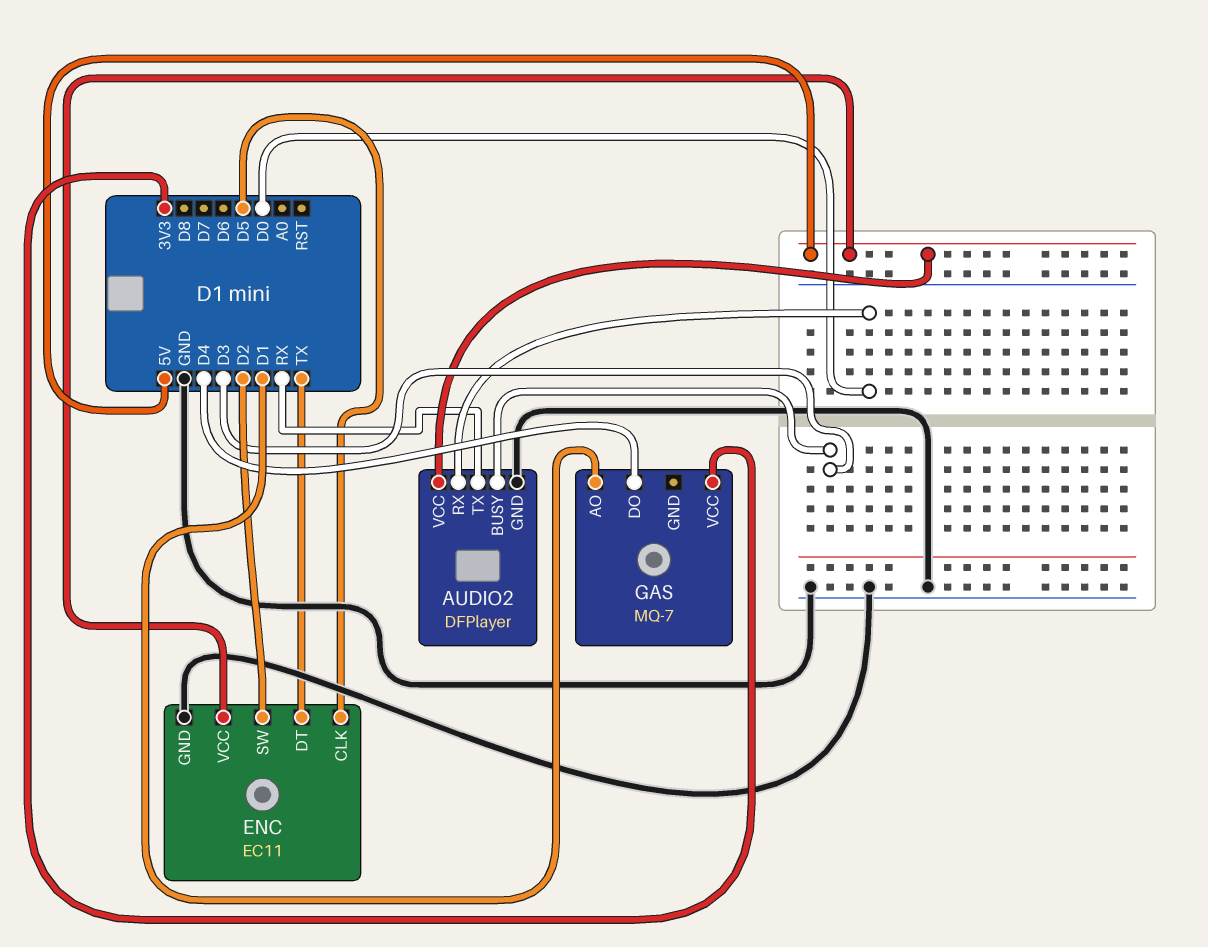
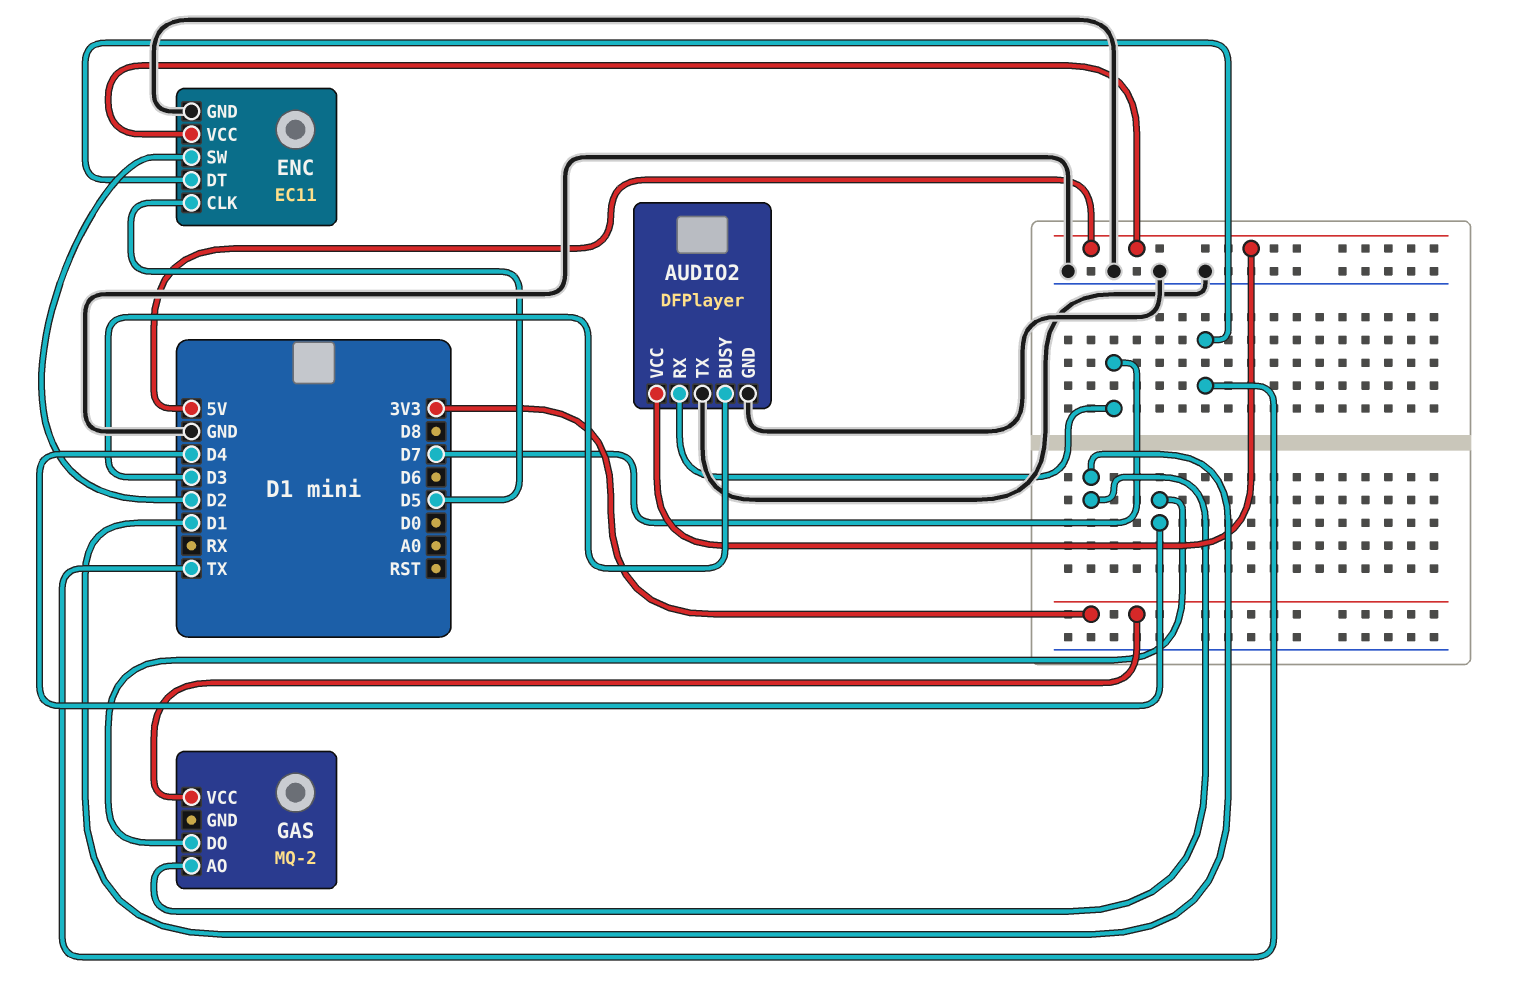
AUDIO2 pin RX: D0 -> D7
AUDIO2 pin TX: RX -> GND
GAS: MQ-7 -> MQ-2

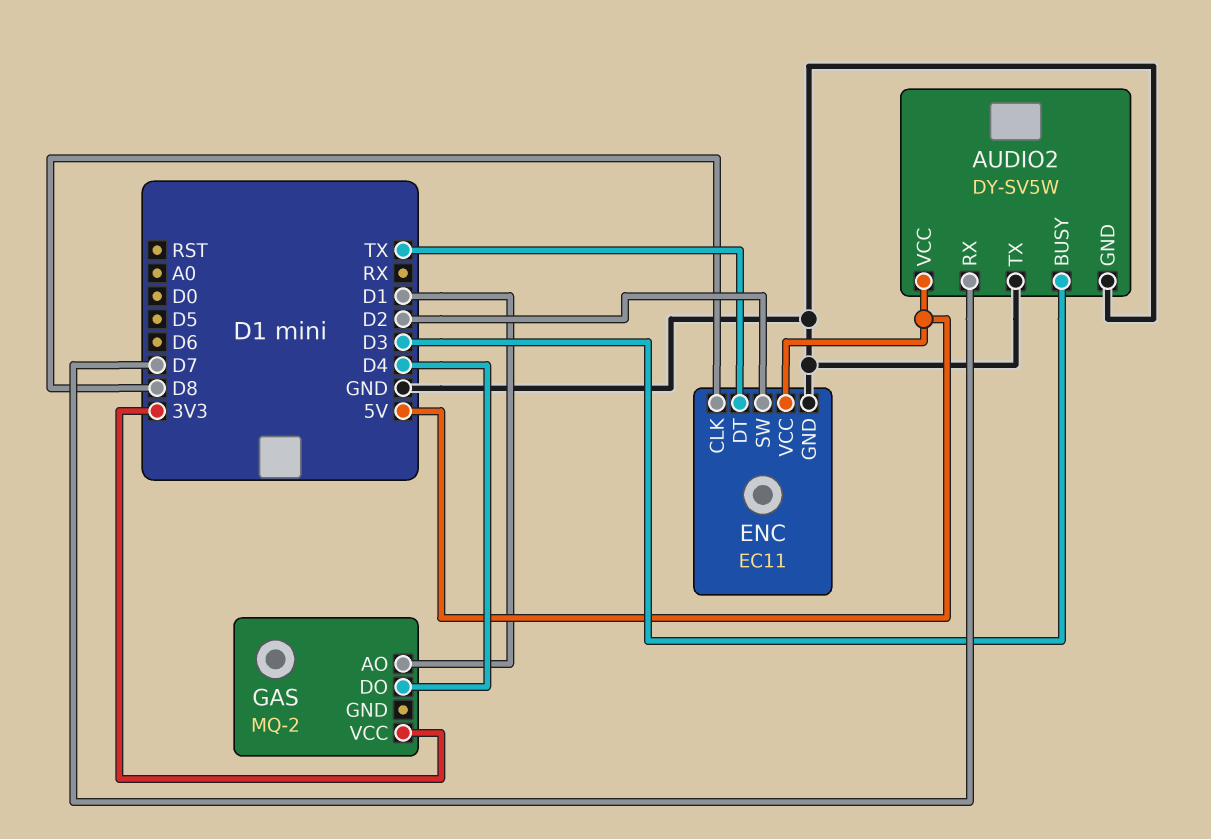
AUDIO2: DFPlayer -> DY-SV5W
ENC pin CLK: D5 -> D8

